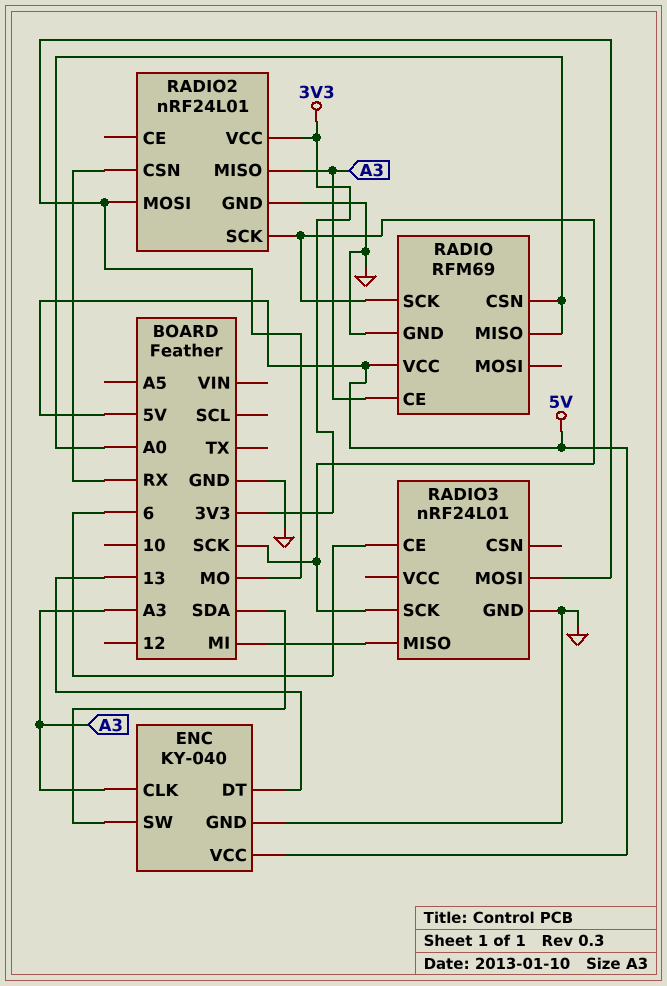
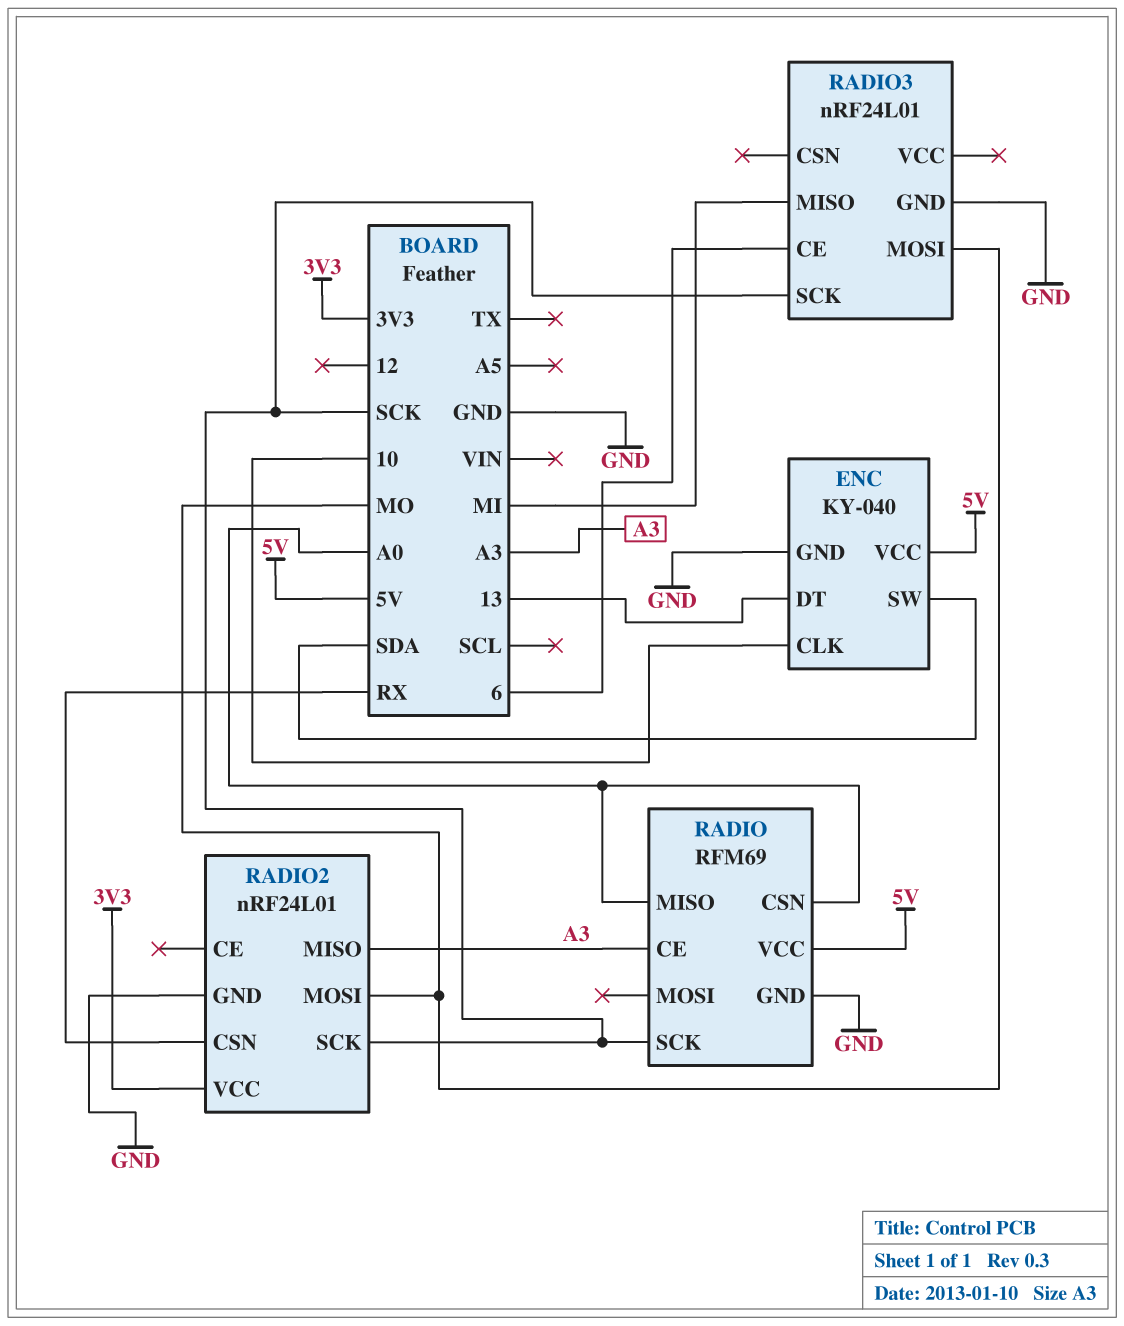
ENC pin CLK: A3 -> 10

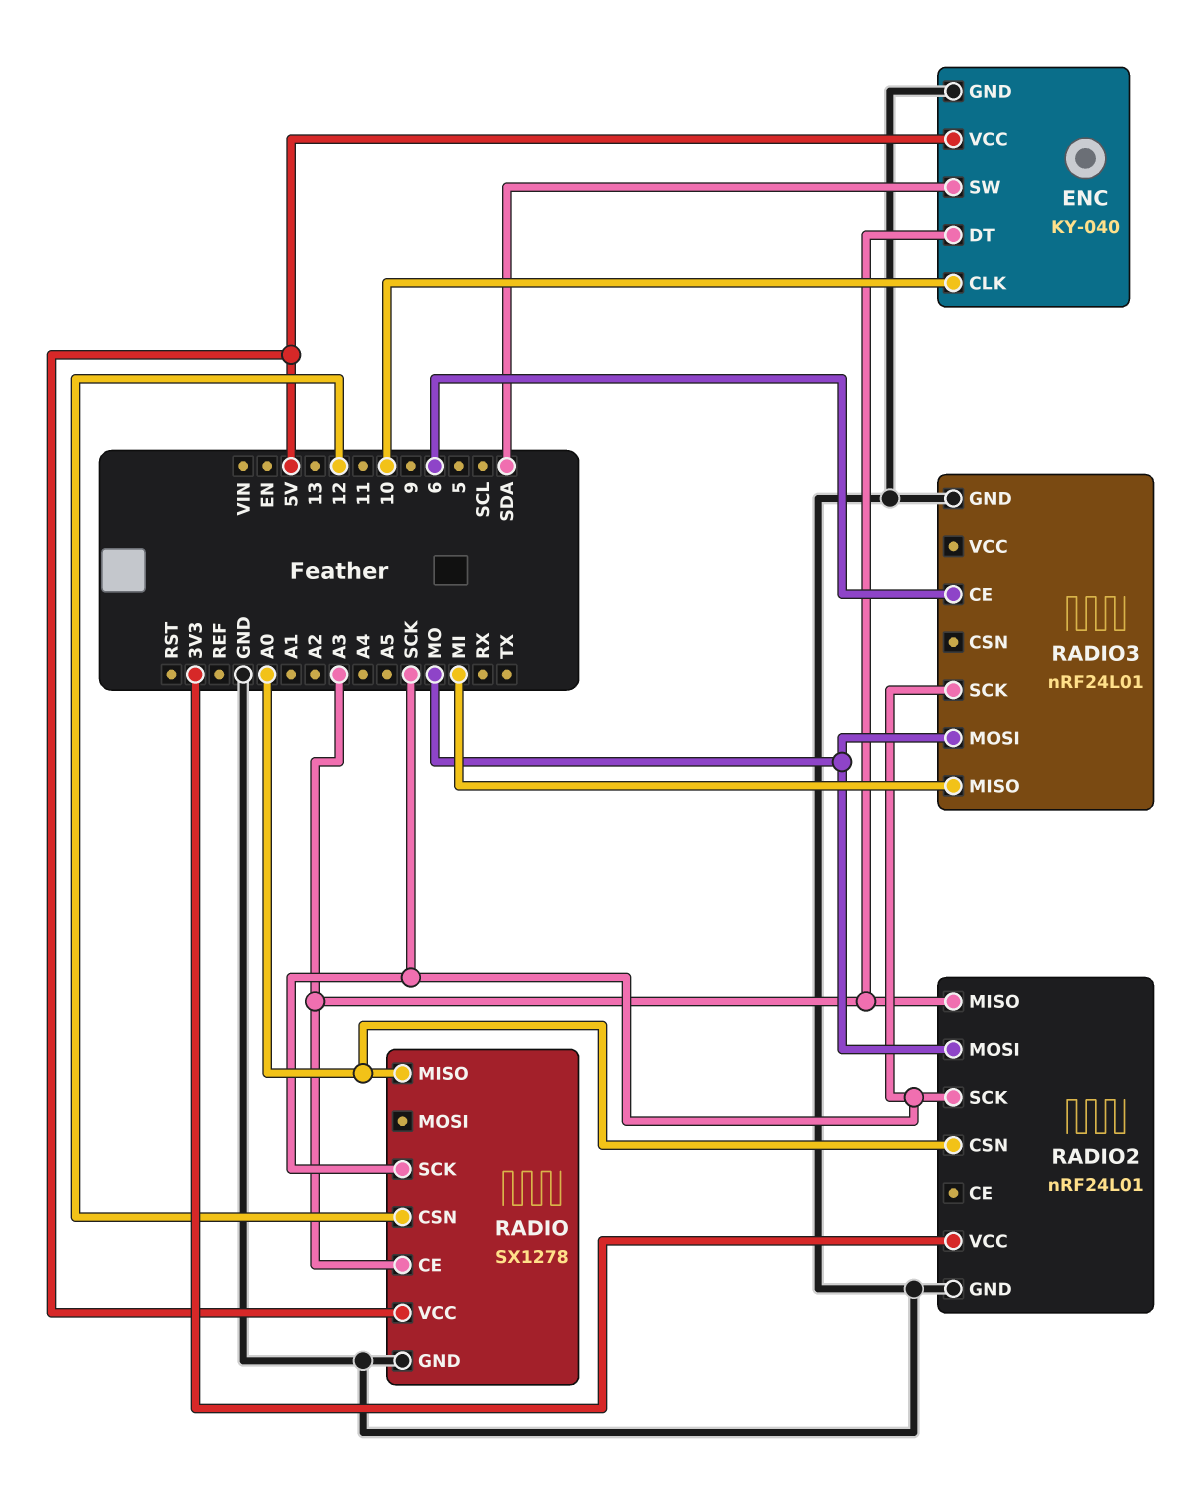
ENC pin DT: 13 -> A3
RADIO: RFM69 -> SX1278
RADIO pin CSN: A0 -> 12
RADIO2 pin CSN: RX -> A0

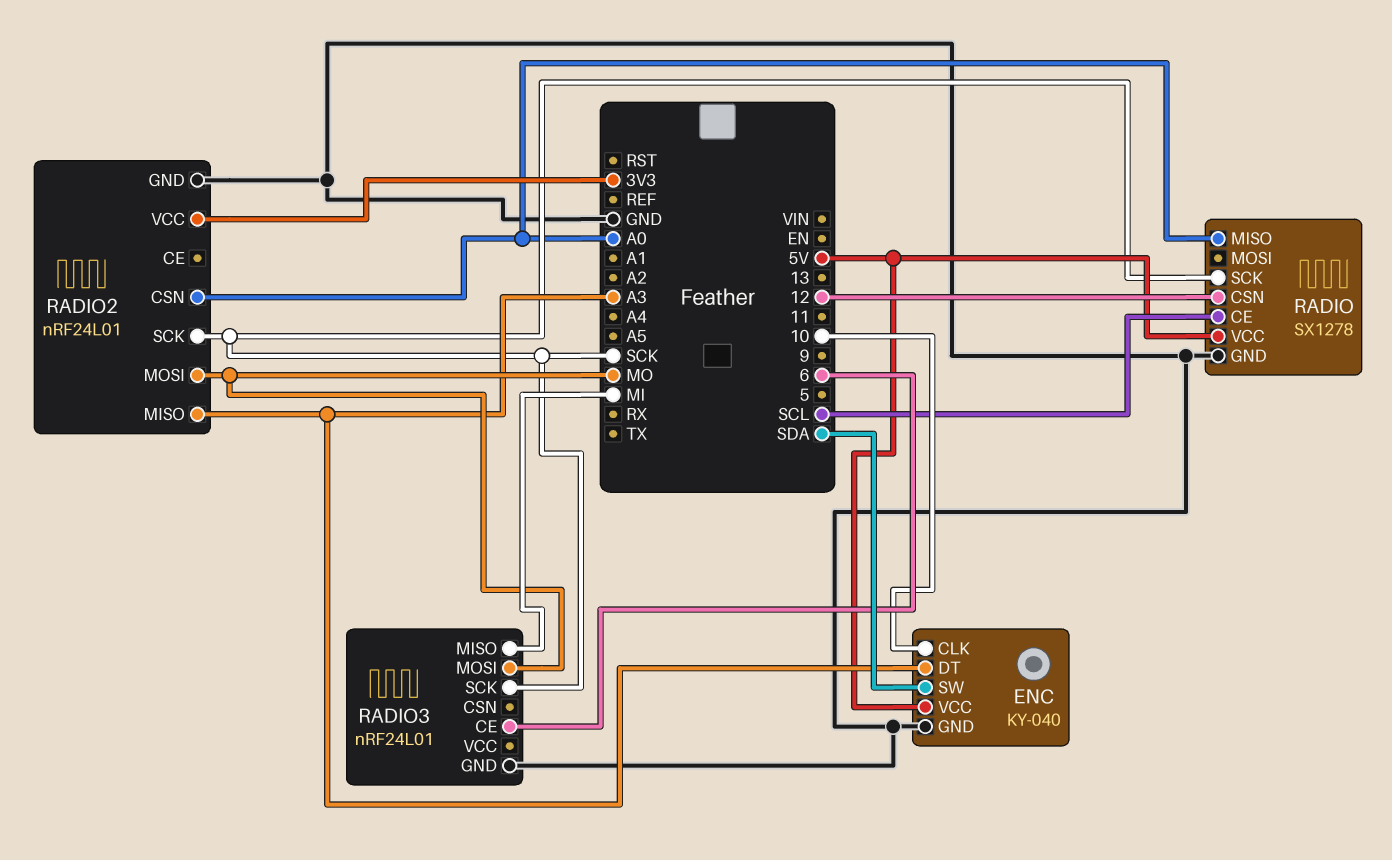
RADIO pin CE: A3 -> SCL

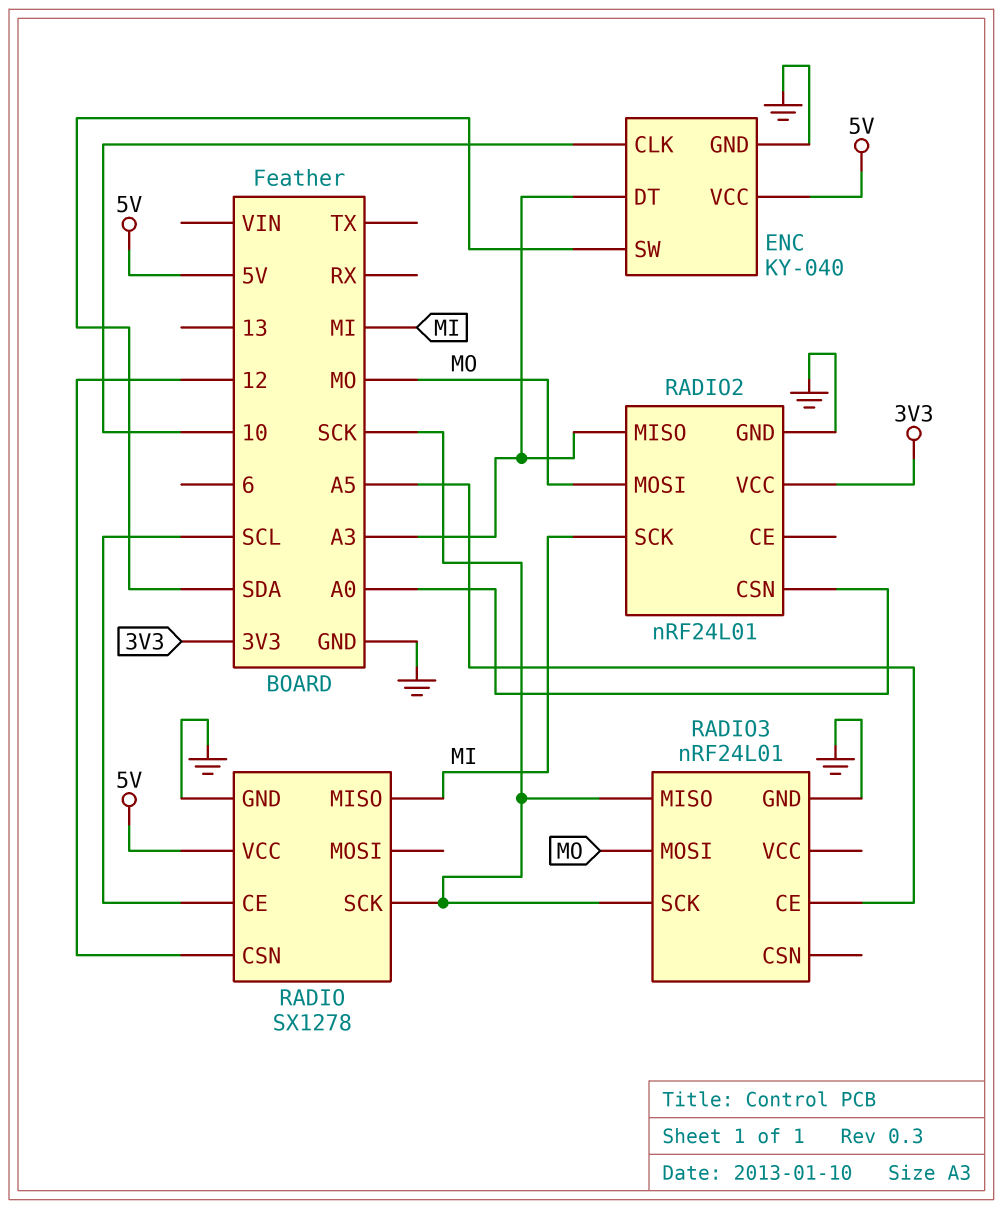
RADIO pin MISO: A0 -> MI
RADIO2 pin SCK: SCK -> MI
RADIO3 pin CE: 6 -> A5
RADIO3 pin MISO: MI -> SCK

